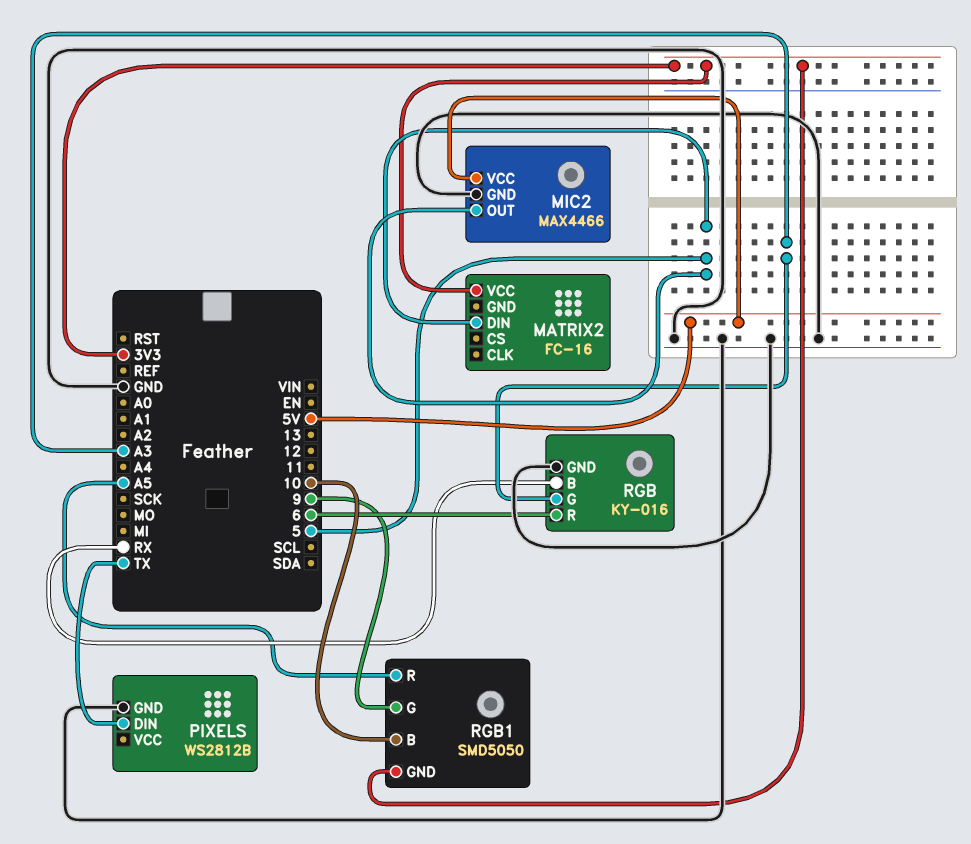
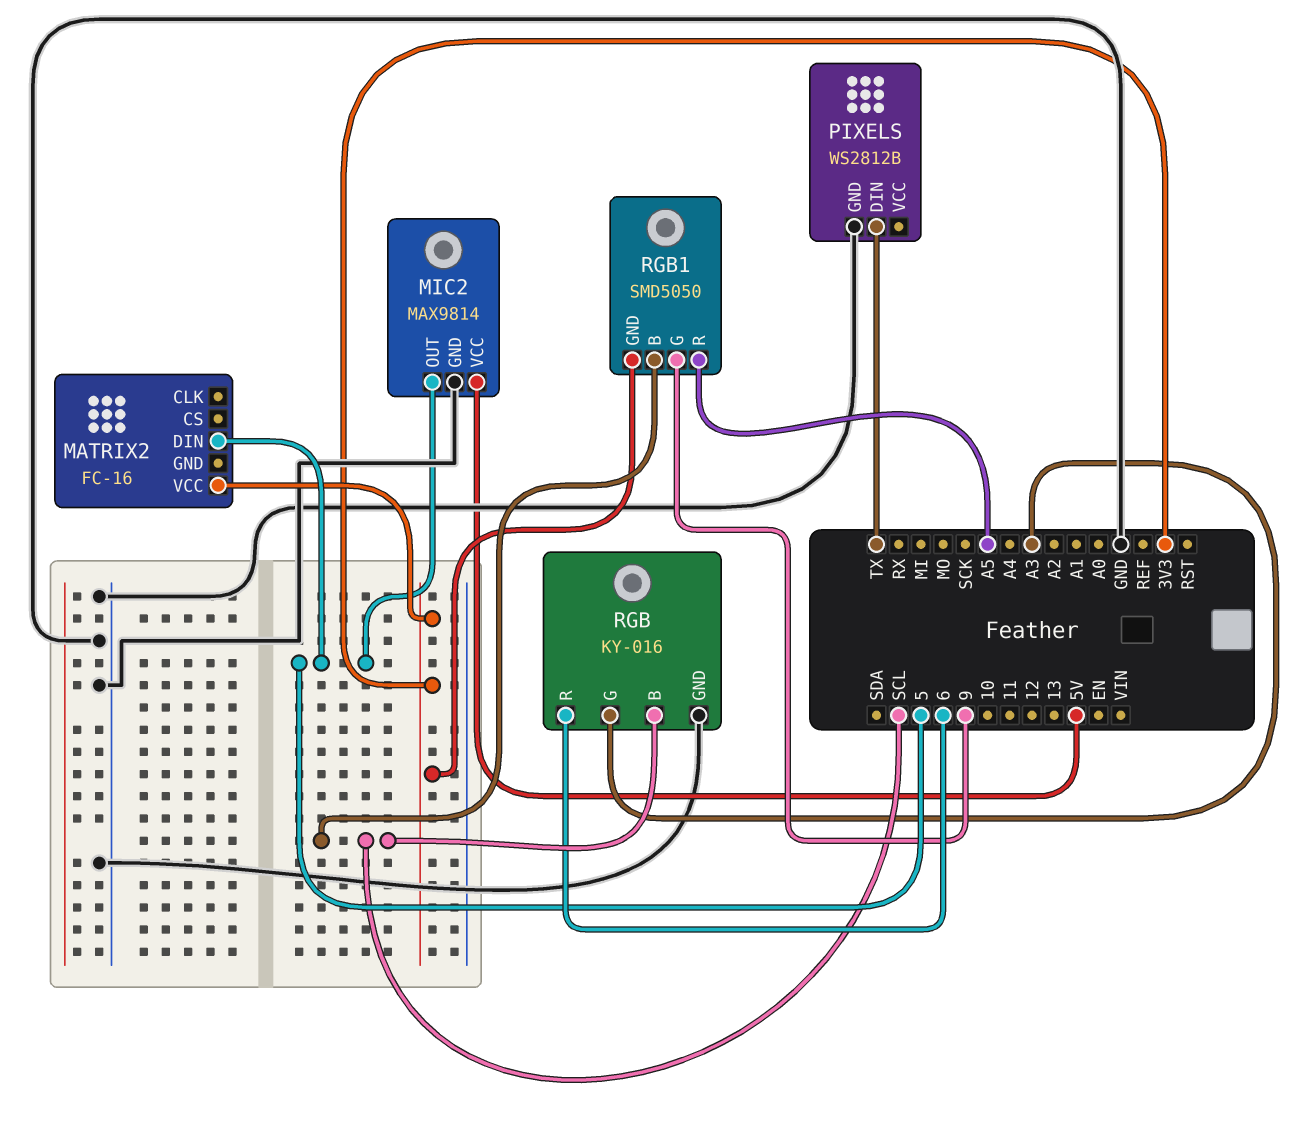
MIC2: MAX4466 -> MAX9814
RGB pin B: RX -> SCL
RGB1 pin B: 10 -> SCL

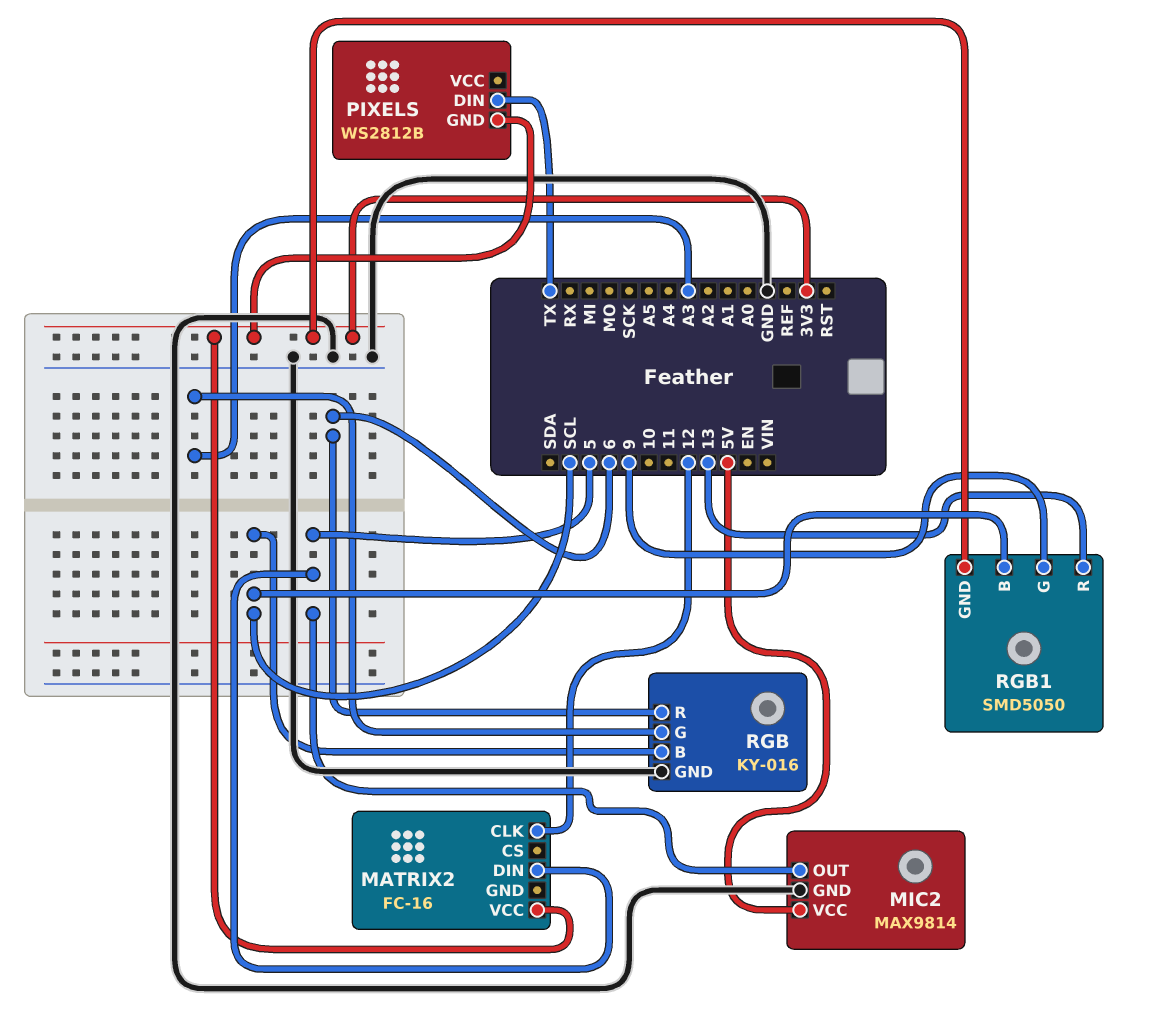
MATRIX2 pin CLK: none -> 12
PIXELS pin GND: GND -> 3V3
RGB1 pin R: A5 -> 13

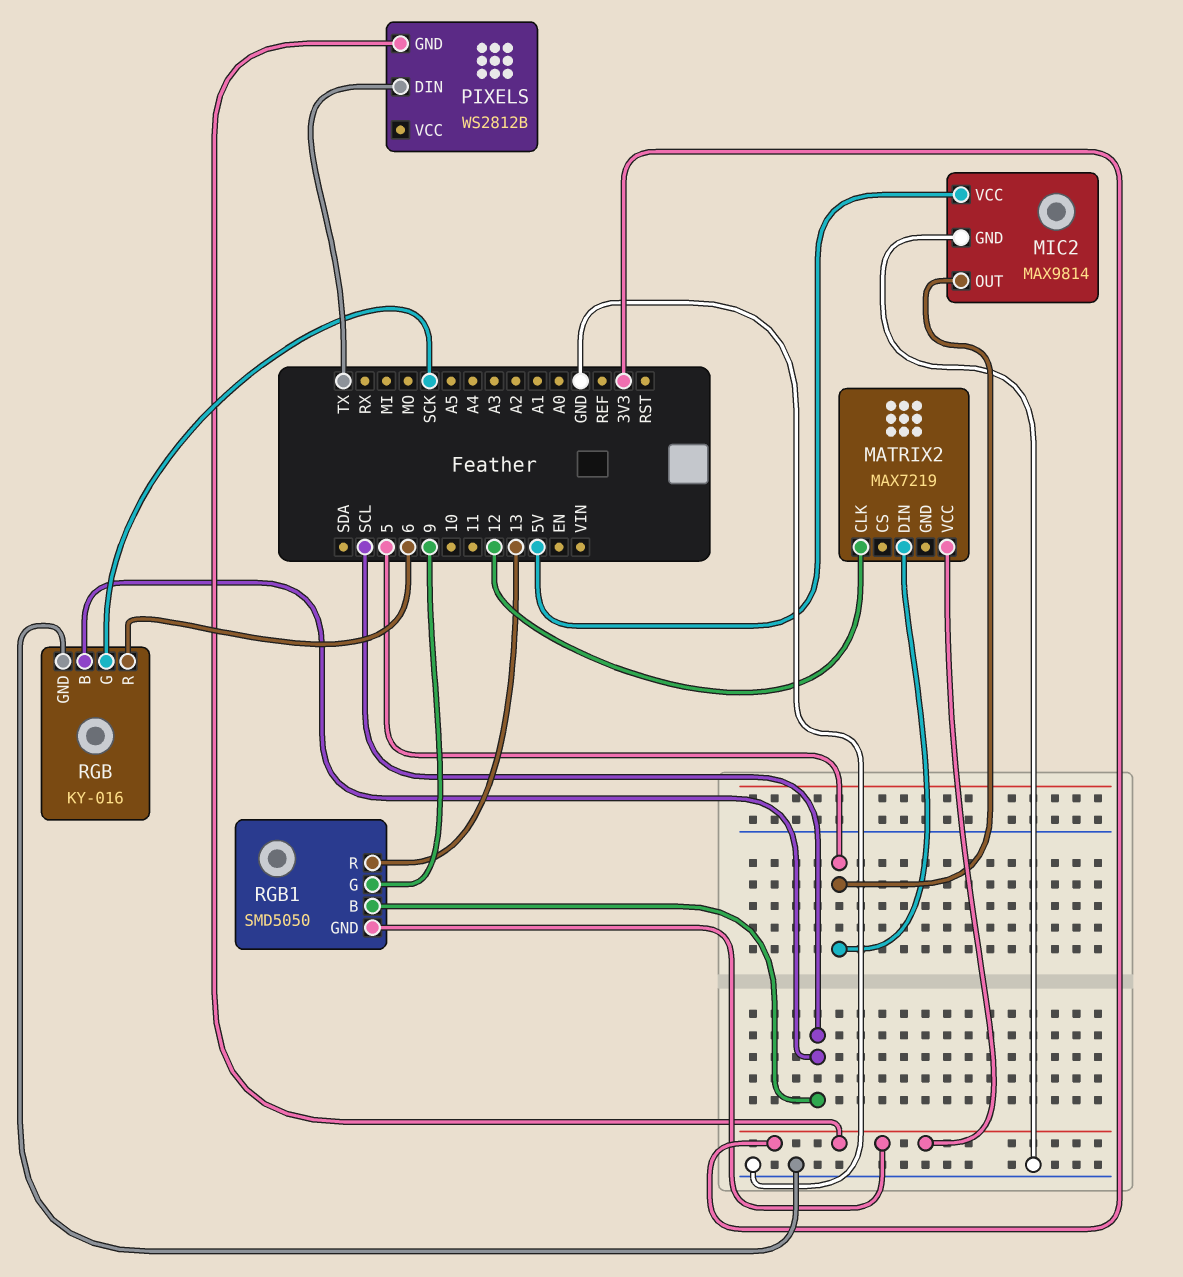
MATRIX2: FC-16 -> MAX7219
RGB pin G: A3 -> SCK

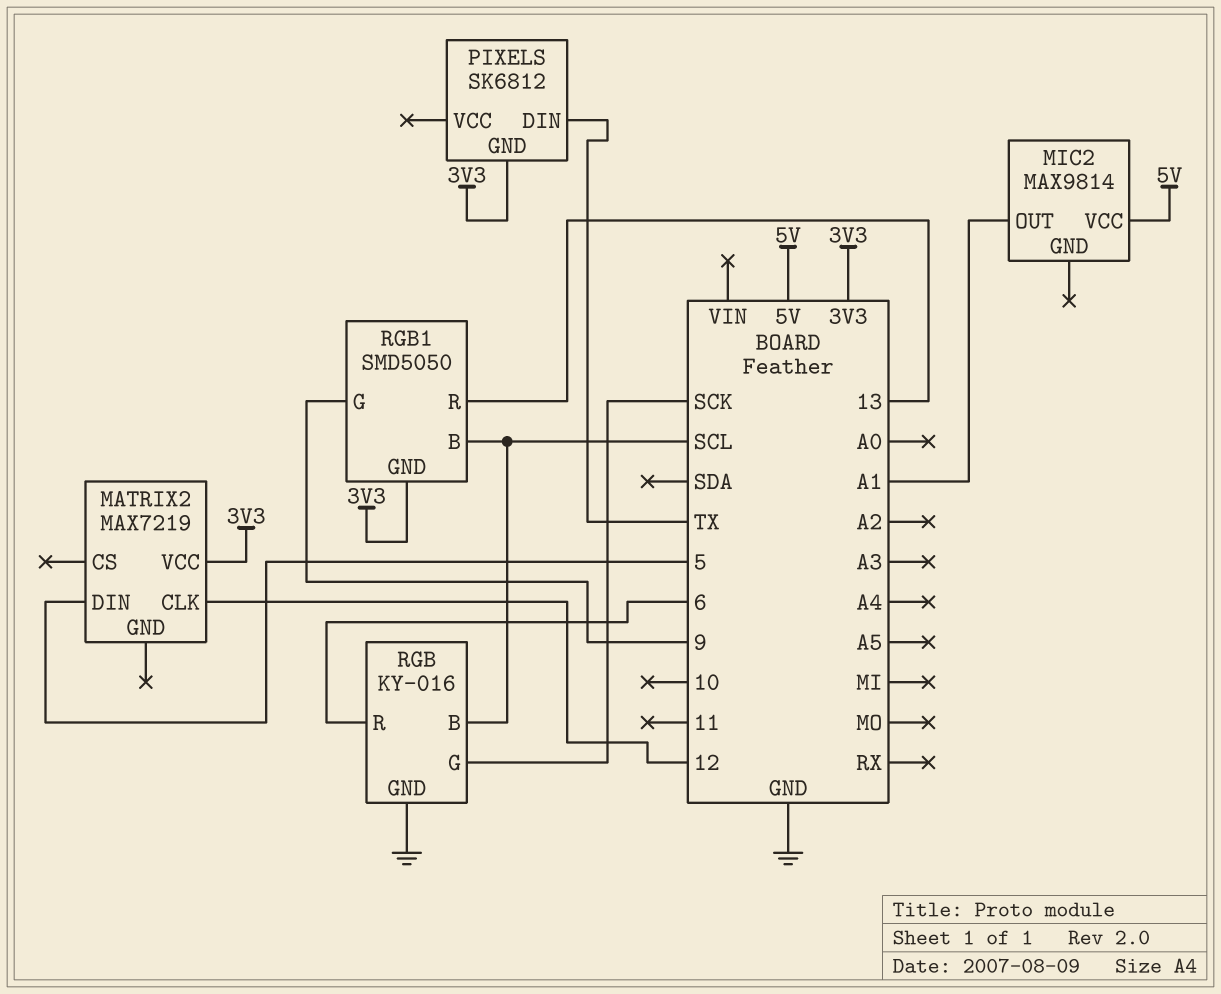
MIC2 pin GND: GND -> none
MIC2 pin OUT: 5 -> A1
PIXELS: WS2812B -> SK6812

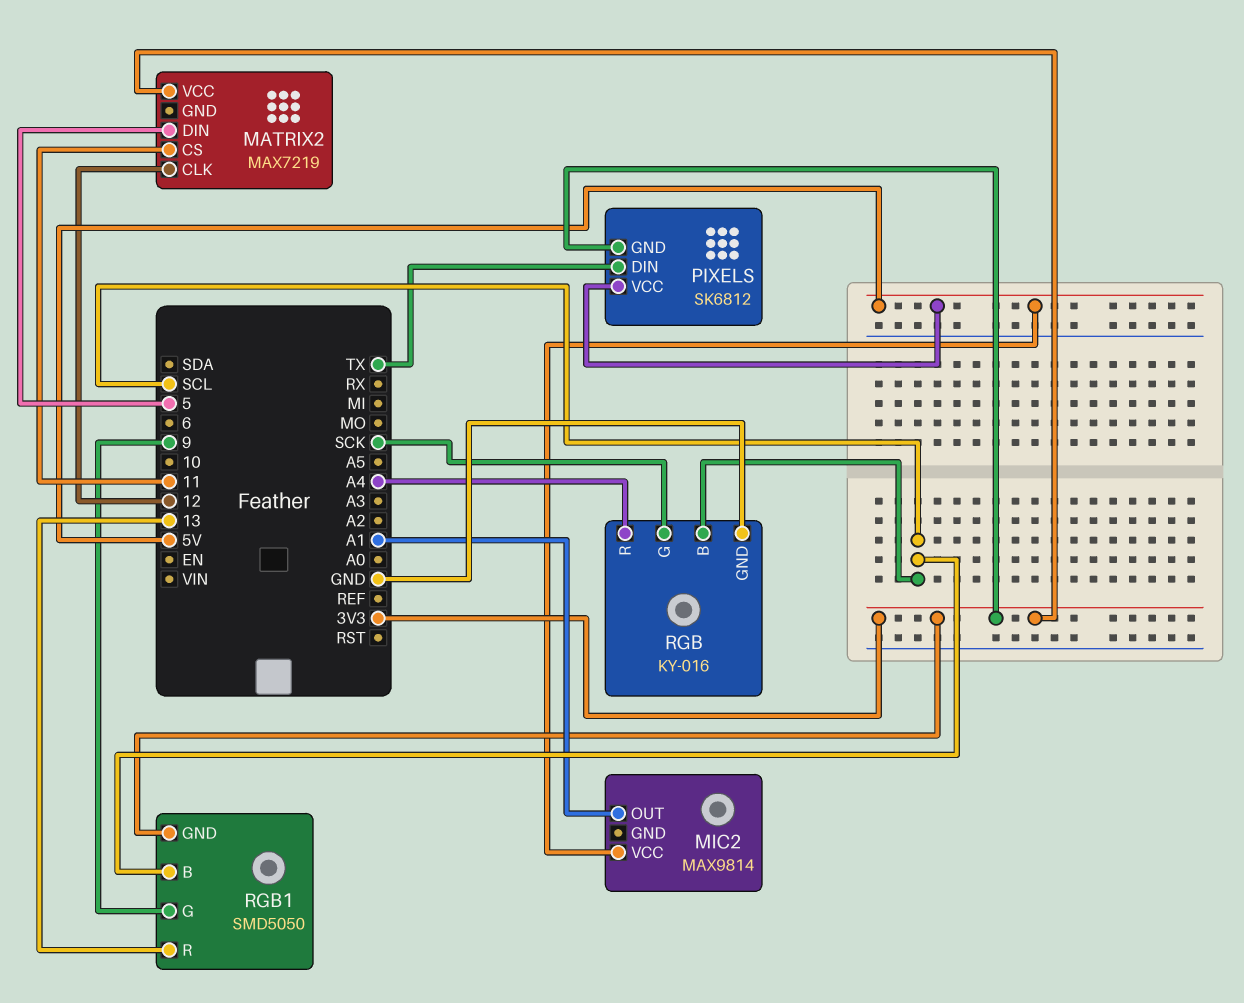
MATRIX2 pin CS: none -> 11
PIXELS pin VCC: none -> 5V
RGB pin R: 6 -> A4

